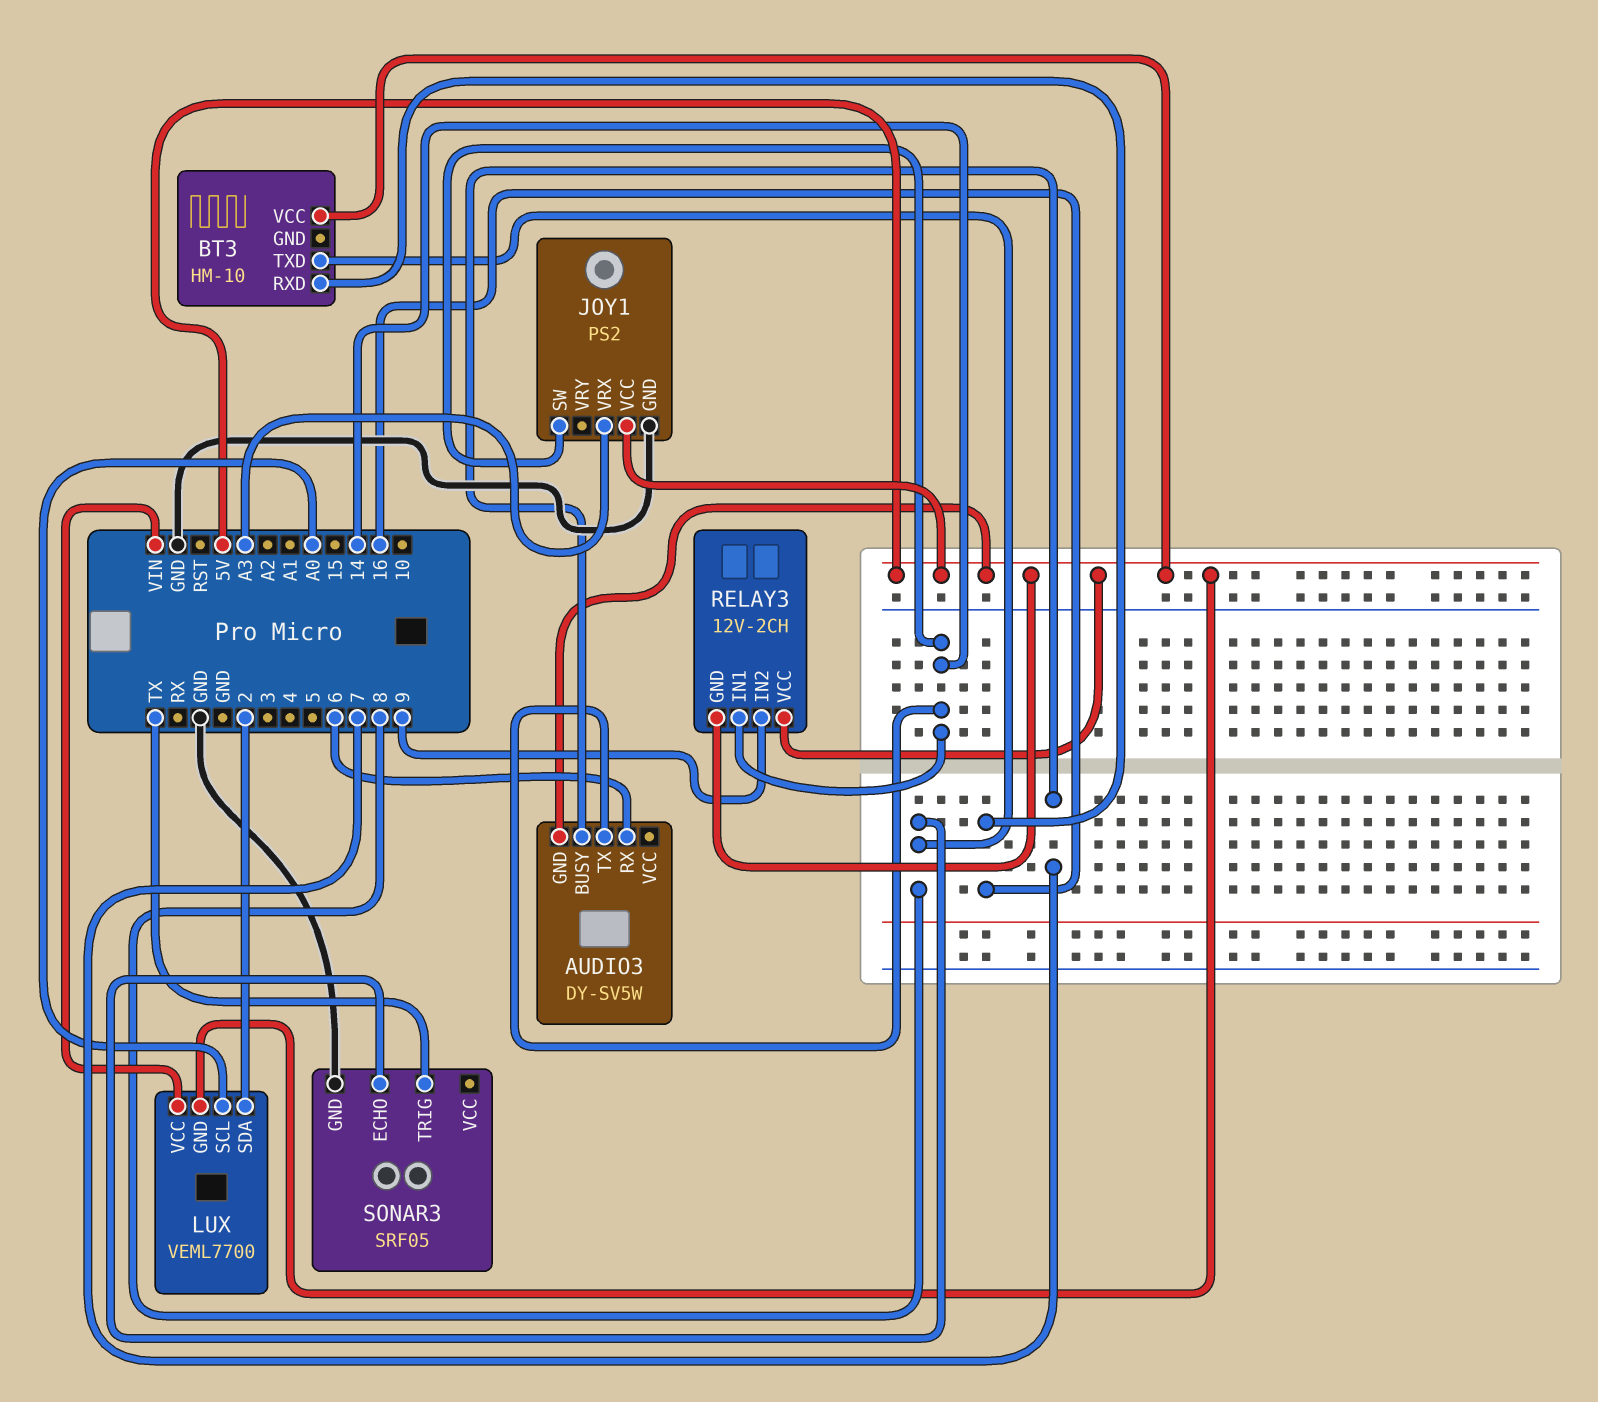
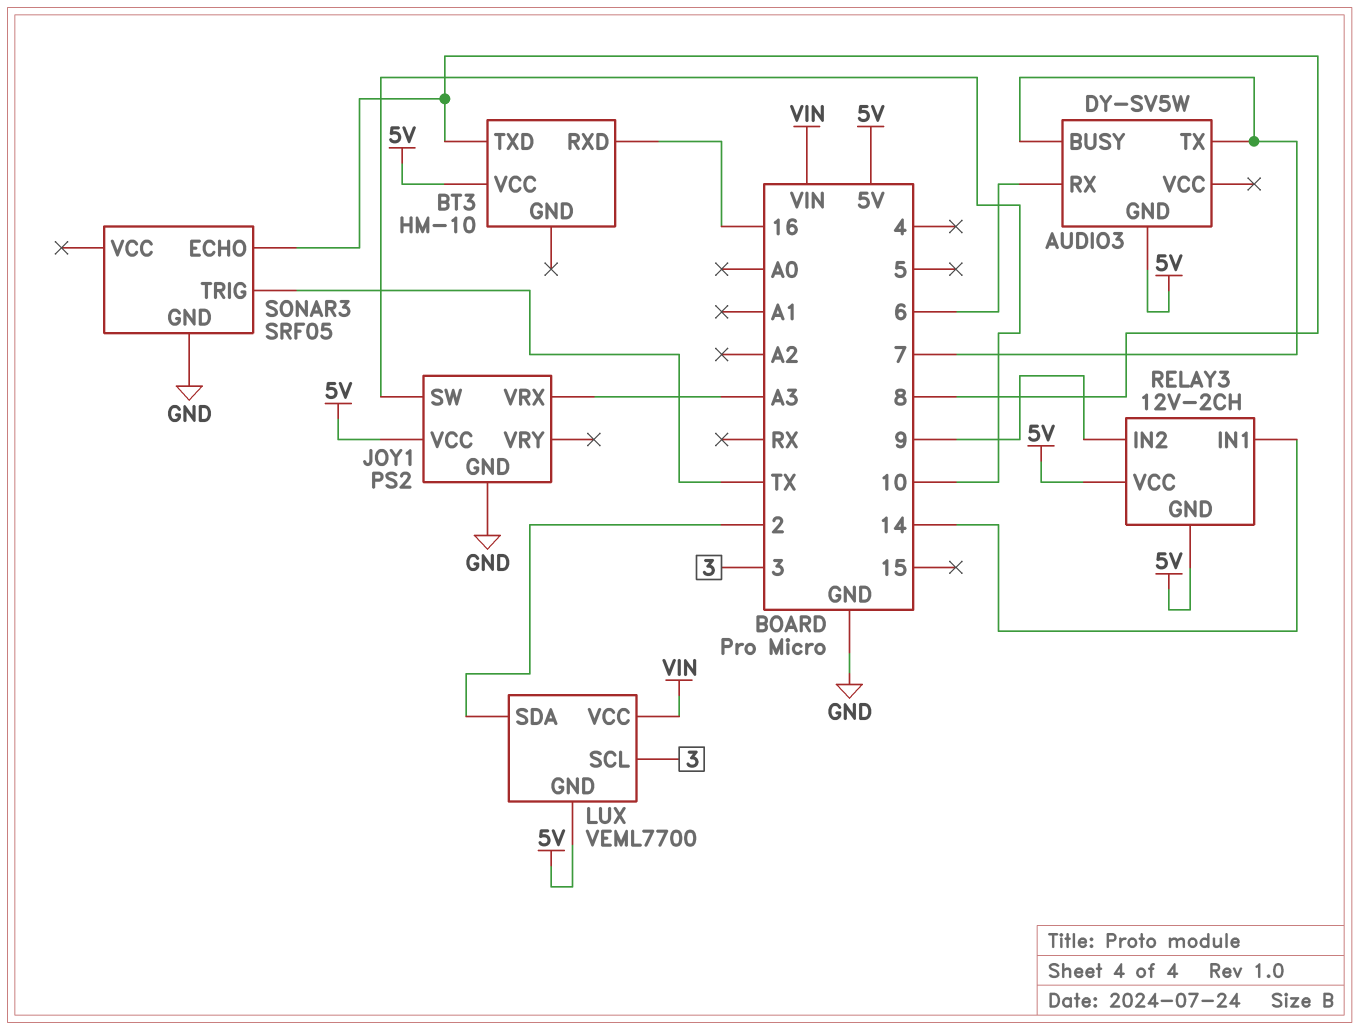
AUDIO3 pin TX: 14 -> 7
JOY1 pin SW: 14 -> 10
LUX pin SCL: A0 -> 3

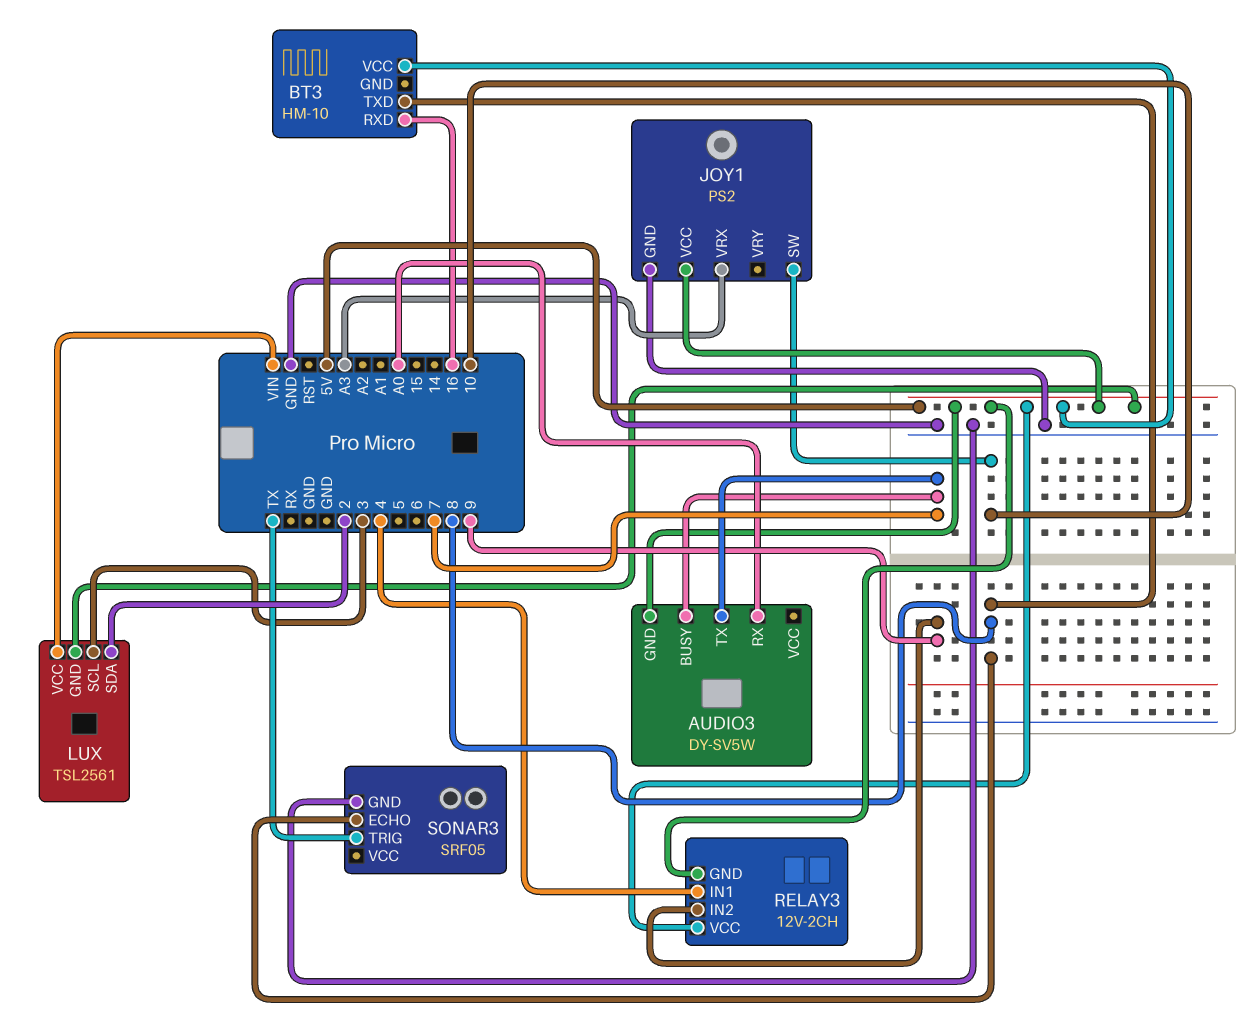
AUDIO3 pin RX: 6 -> A0
LUX: VEML7700 -> TSL2561
RELAY3 pin IN1: 14 -> 4

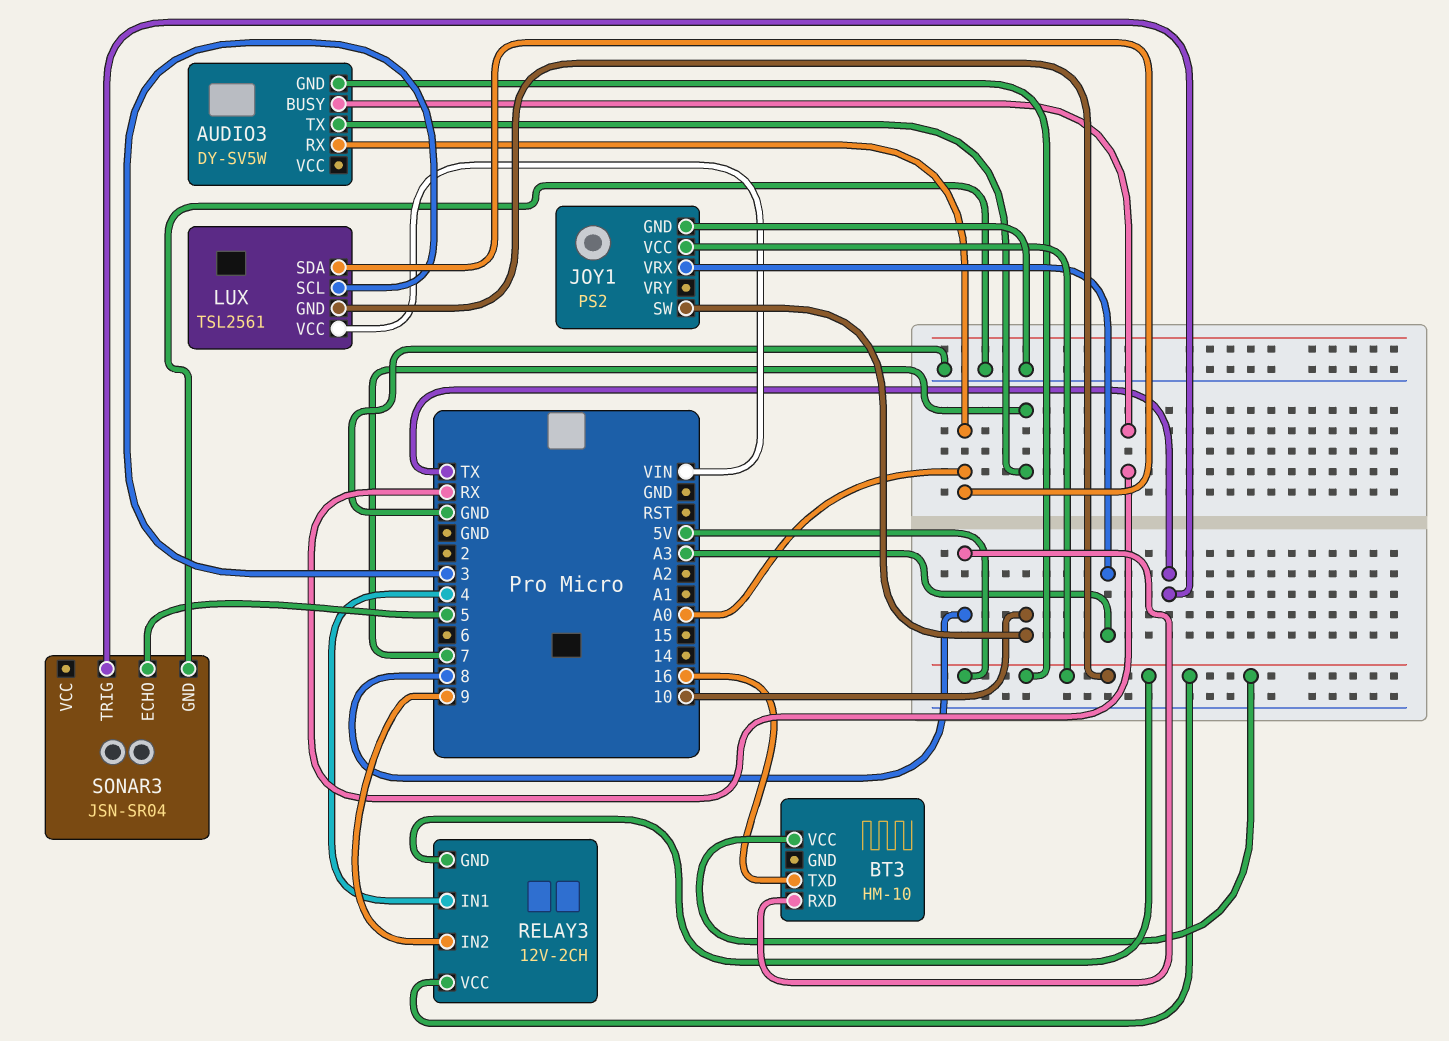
AUDIO3 pin BUSY: 7 -> RX
BT3 pin RXD: 16 -> 8
BT3 pin TXD: 8 -> 16
LUX pin SDA: 2 -> A0
SONAR3: SRF05 -> JSN-SR04
SONAR3 pin ECHO: 8 -> 5

